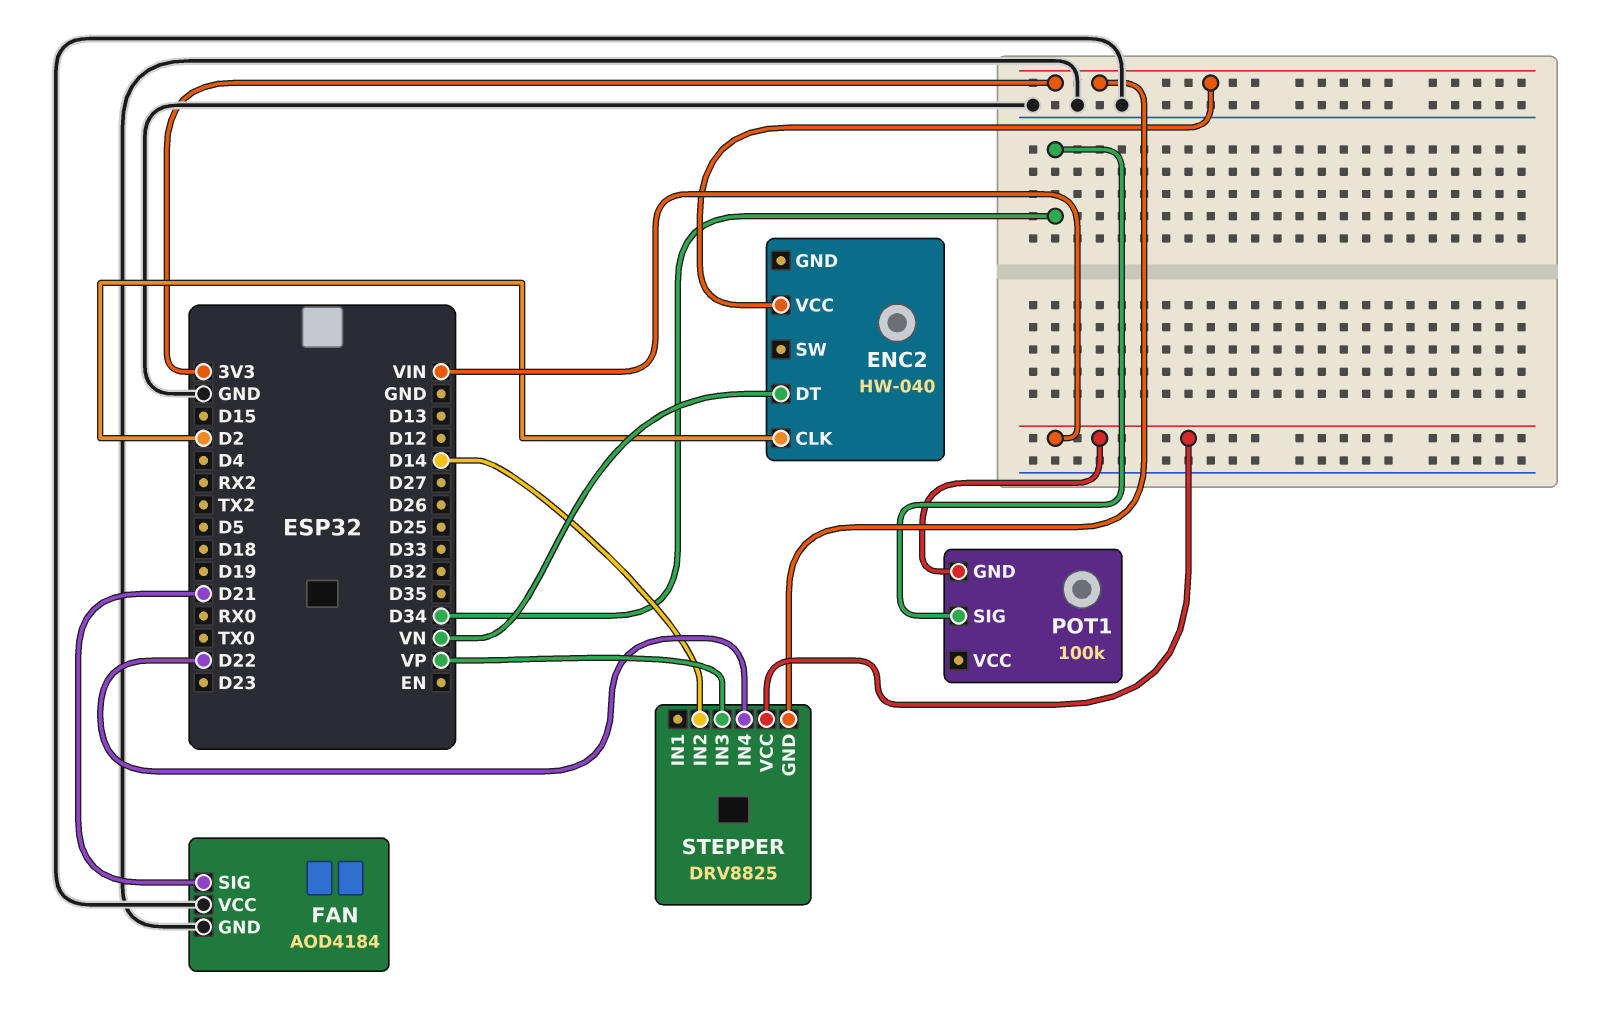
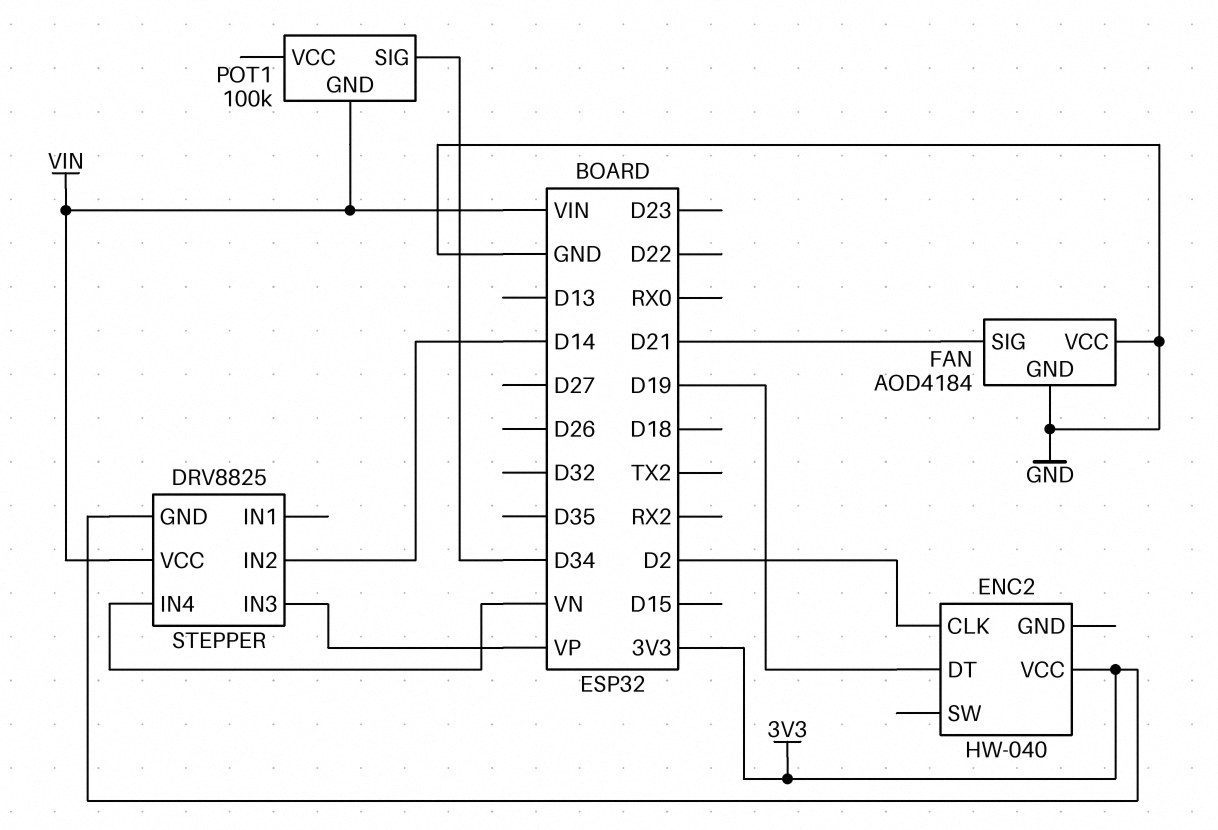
ENC2 pin DT: VN -> D19
STEPPER pin IN4: D22 -> VN

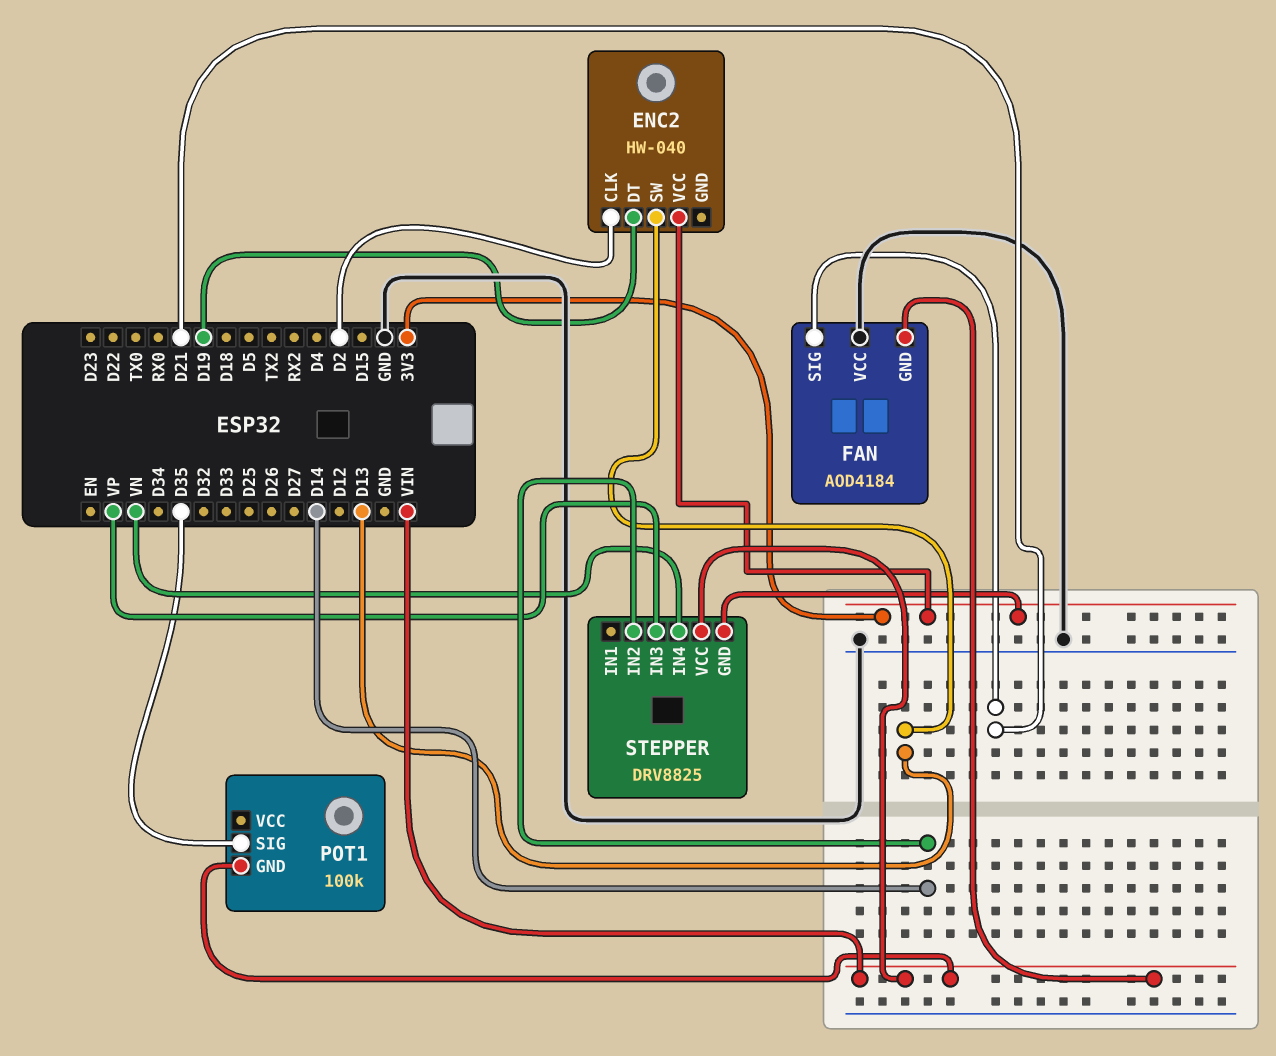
ENC2 pin SW: none -> D13
FAN pin GND: GND -> VIN
POT1 pin SIG: D34 -> D35

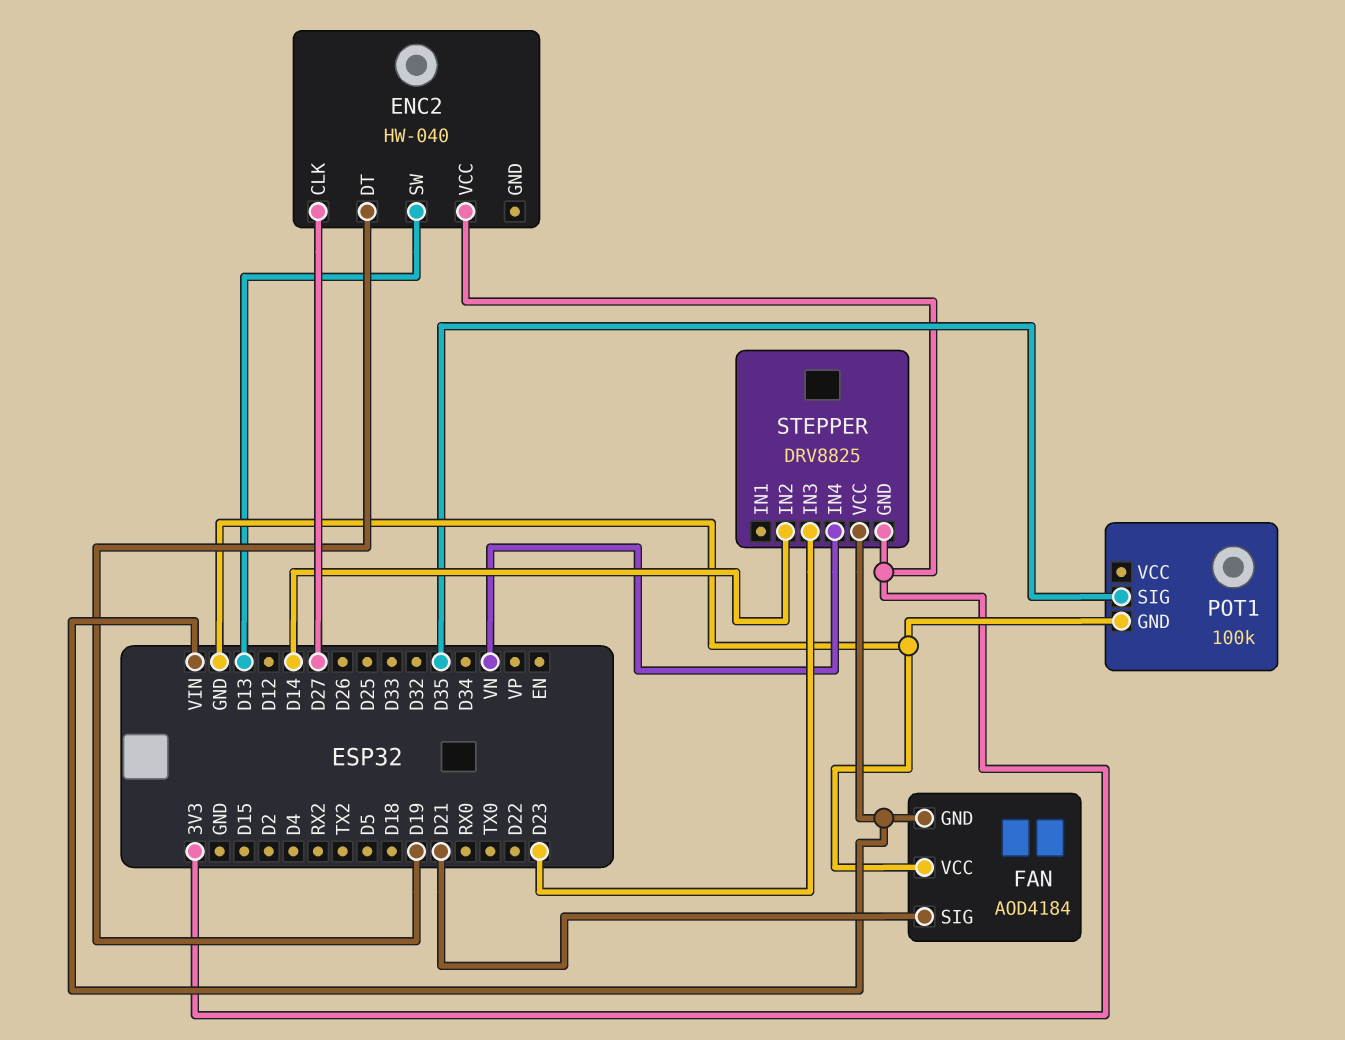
ENC2 pin CLK: D2 -> D27
POT1 pin GND: VIN -> GND
STEPPER pin IN3: VP -> D23

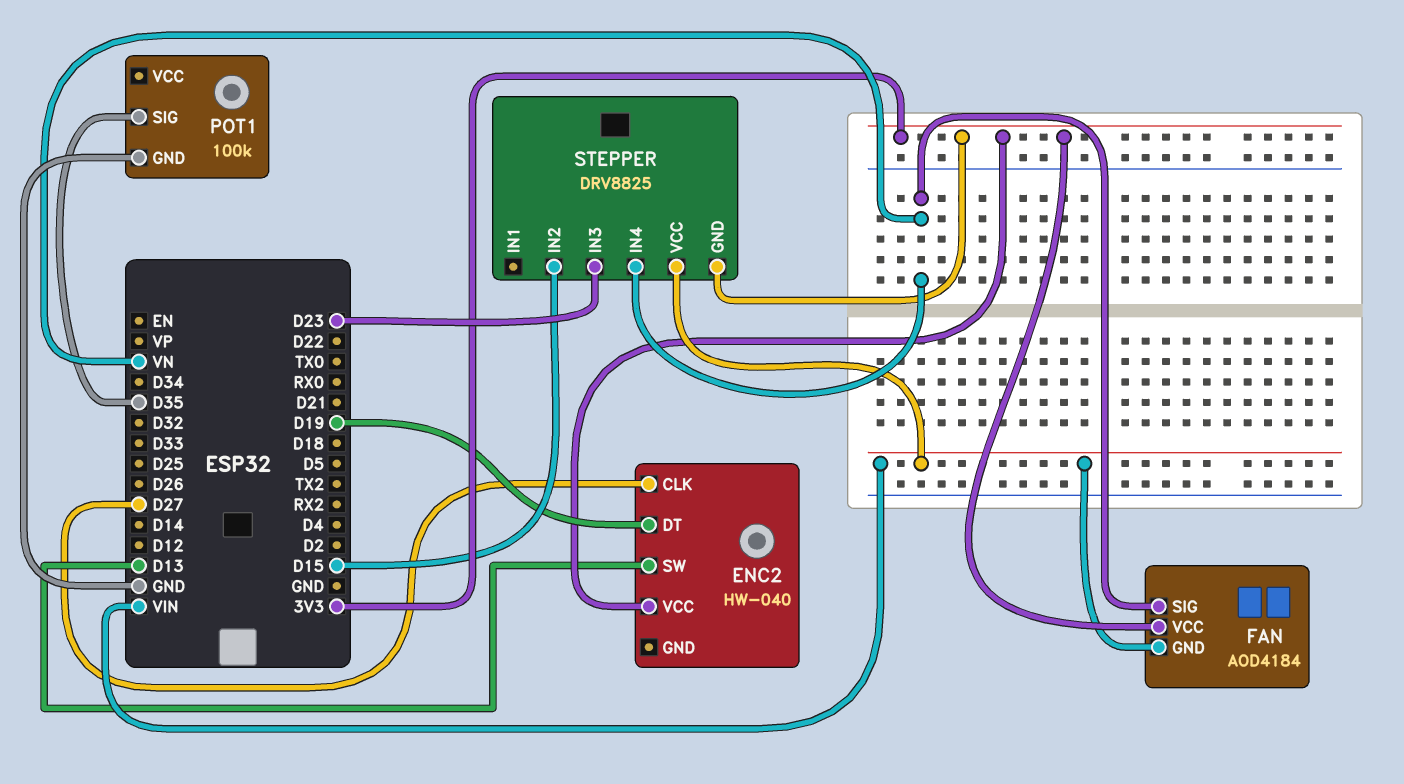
FAN pin SIG: D21 -> VN
FAN pin VCC: GND -> 3V3
STEPPER pin IN2: D14 -> D15

